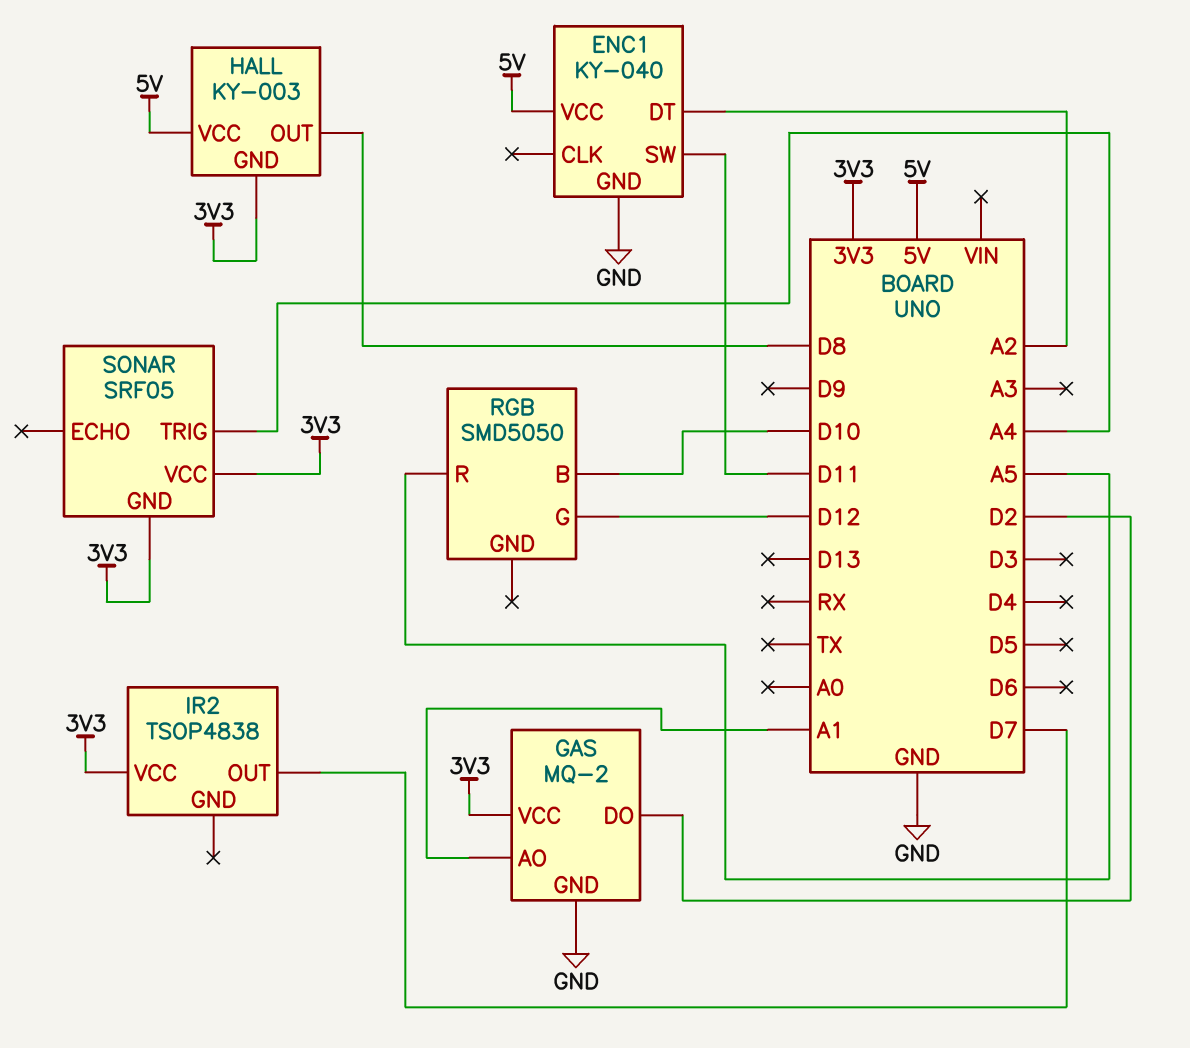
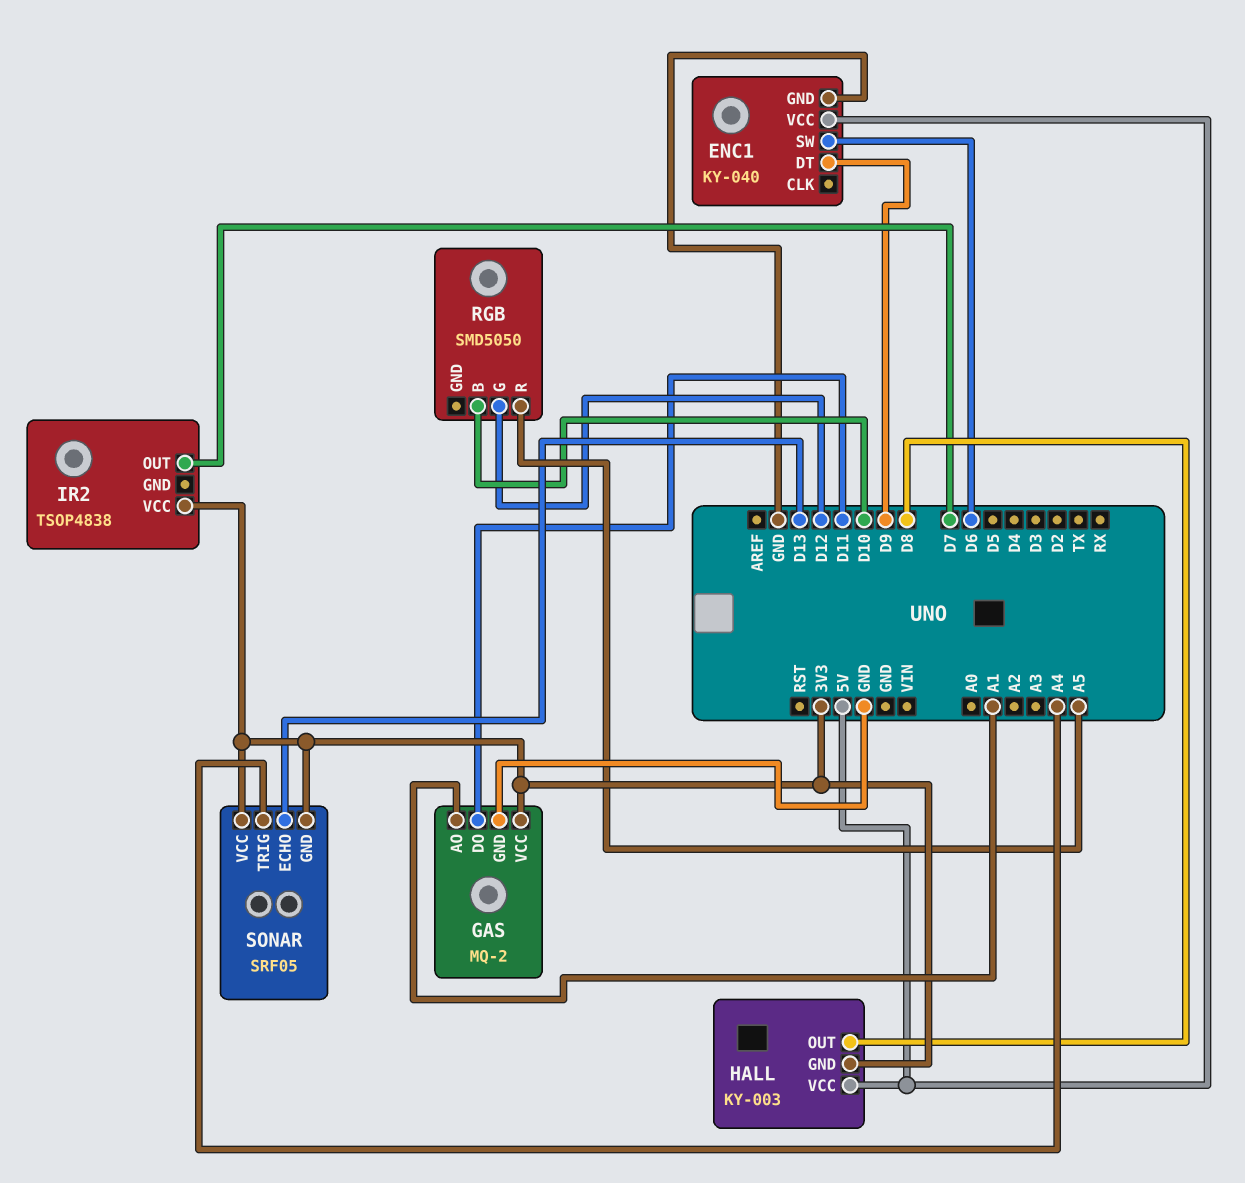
ENC1 pin DT: A2 -> D9
ENC1 pin SW: D11 -> D6
GAS pin DO: D2 -> D11
SONAR pin ECHO: none -> D13

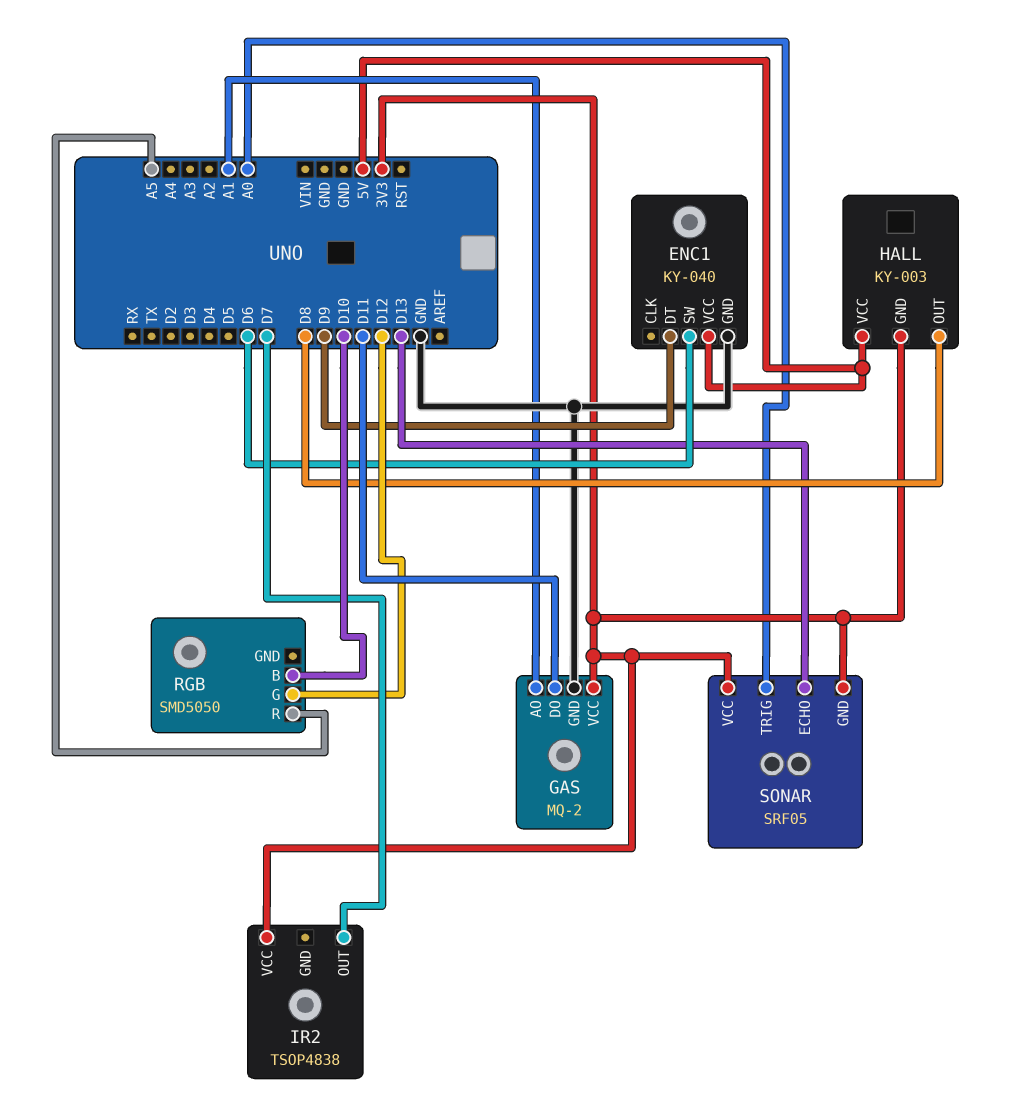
SONAR pin TRIG: A4 -> A0

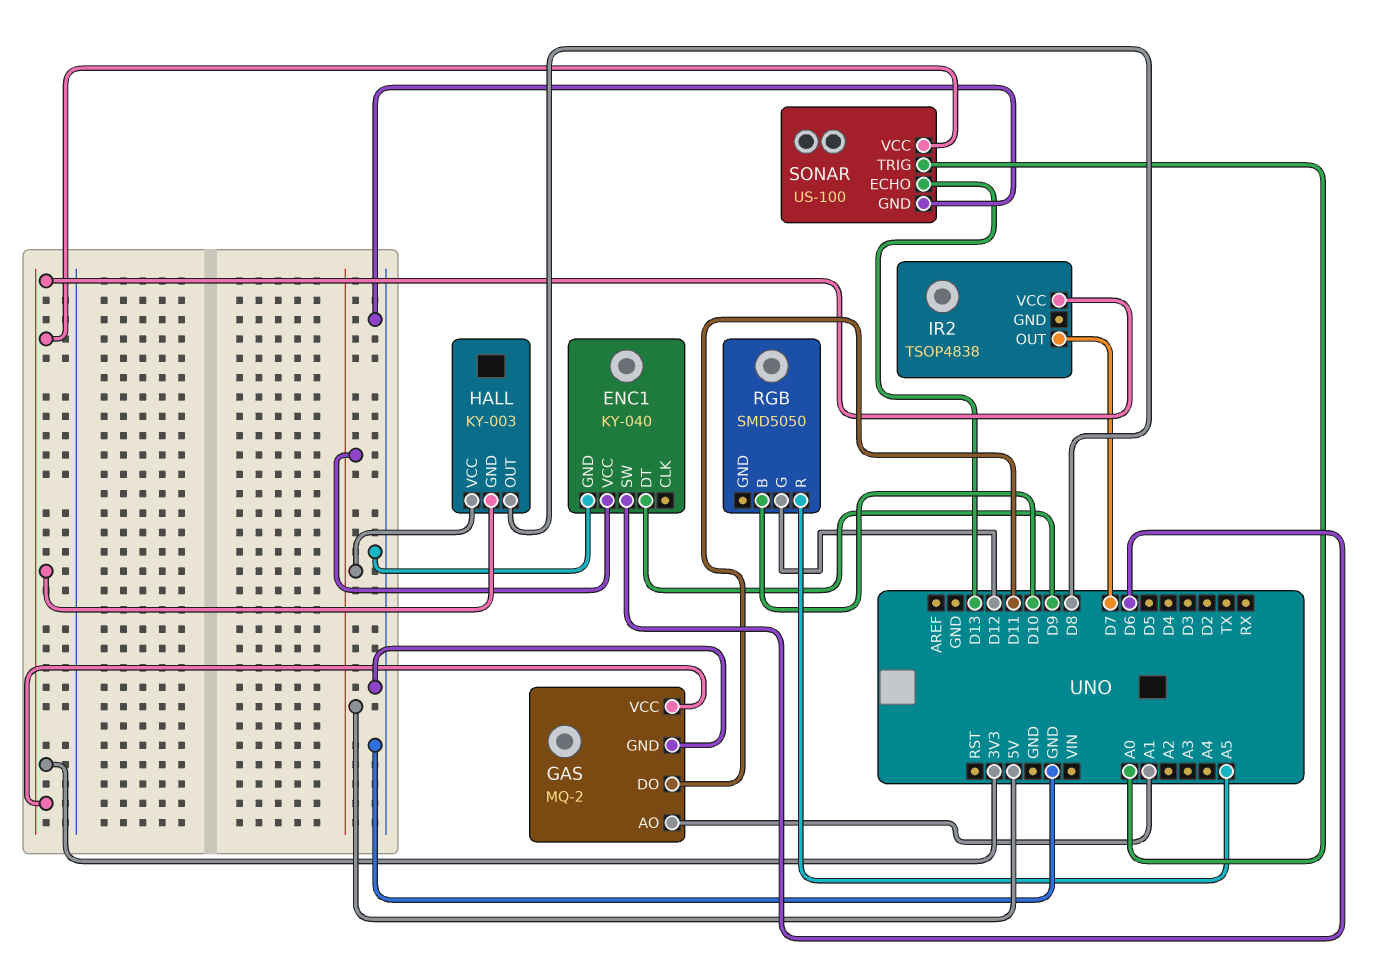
SONAR: SRF05 -> US-100
SONAR pin GND: 3V3 -> GND

